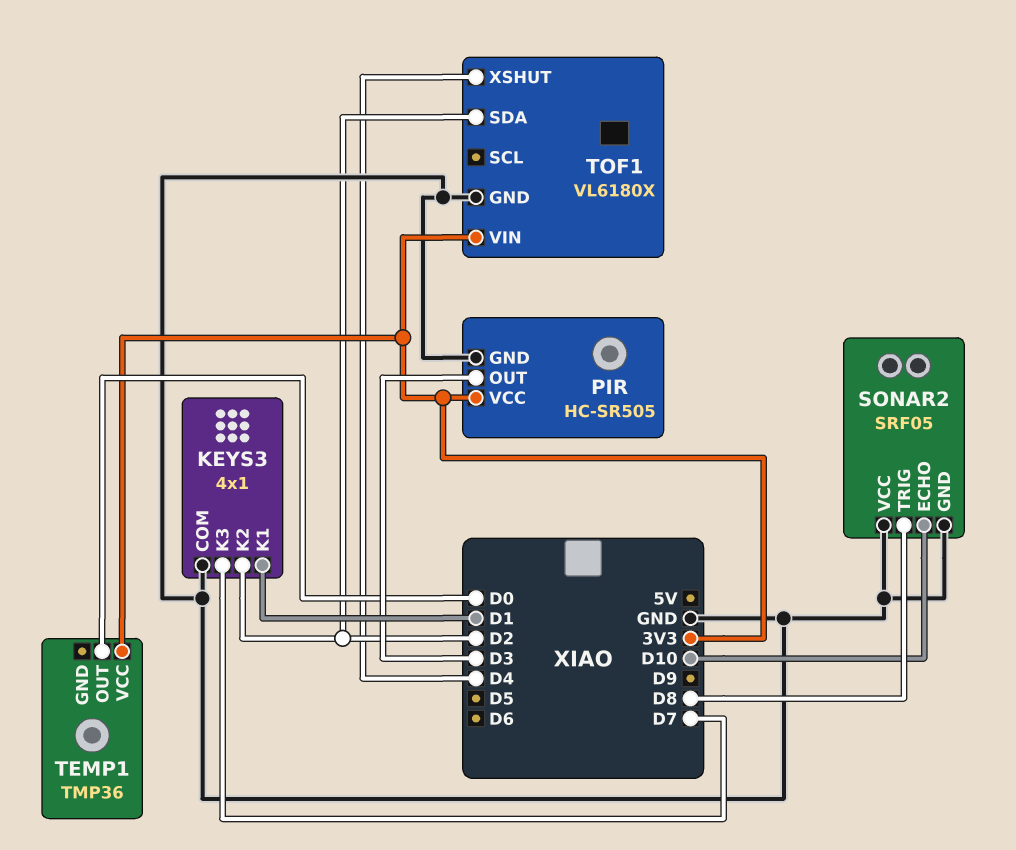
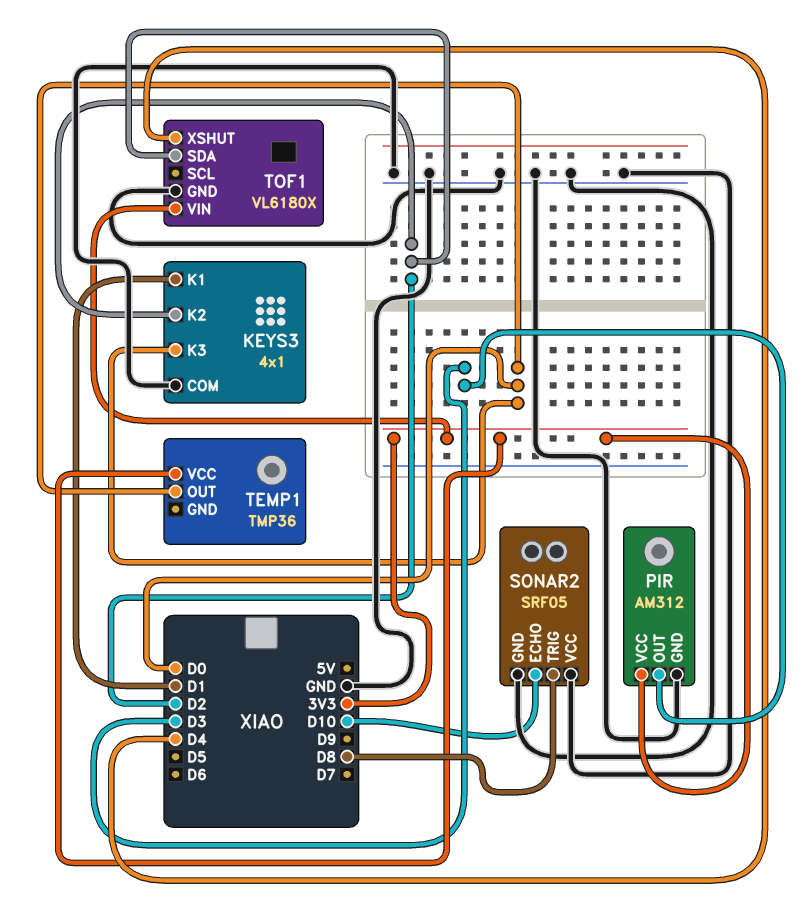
KEYS3 pin K3: D7 -> D0
PIR: HC-SR505 -> AM312

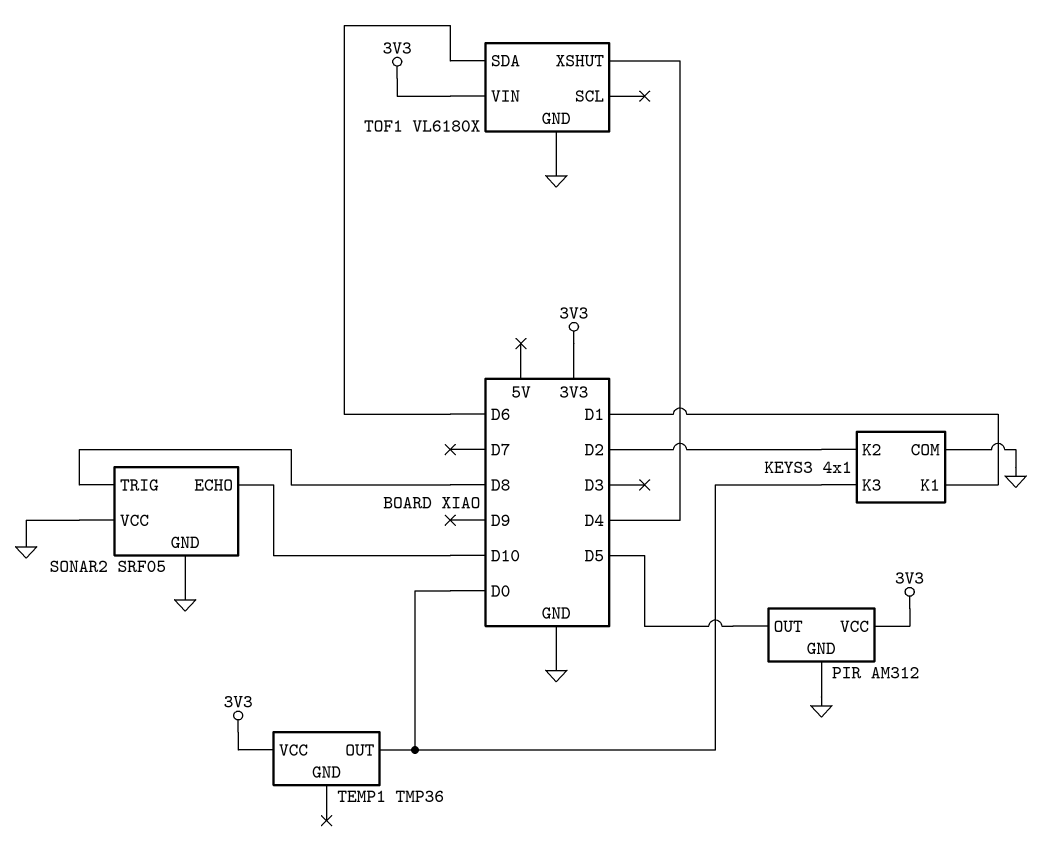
PIR pin OUT: D3 -> D5
TOF1 pin SDA: D2 -> D6

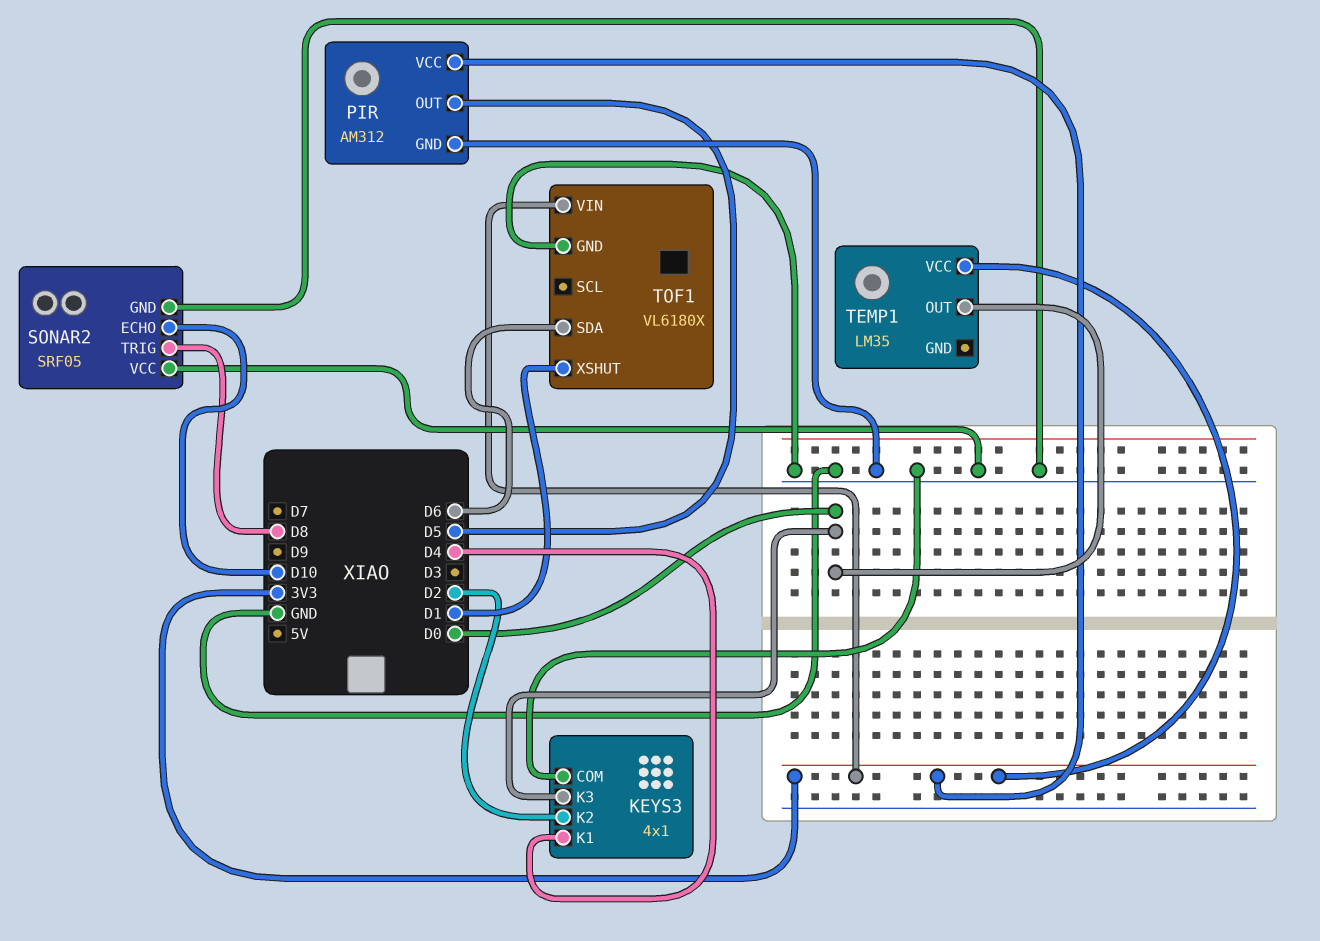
KEYS3 pin K1: D1 -> D4
TEMP1: TMP36 -> LM35
TOF1 pin XSHUT: D4 -> D1

